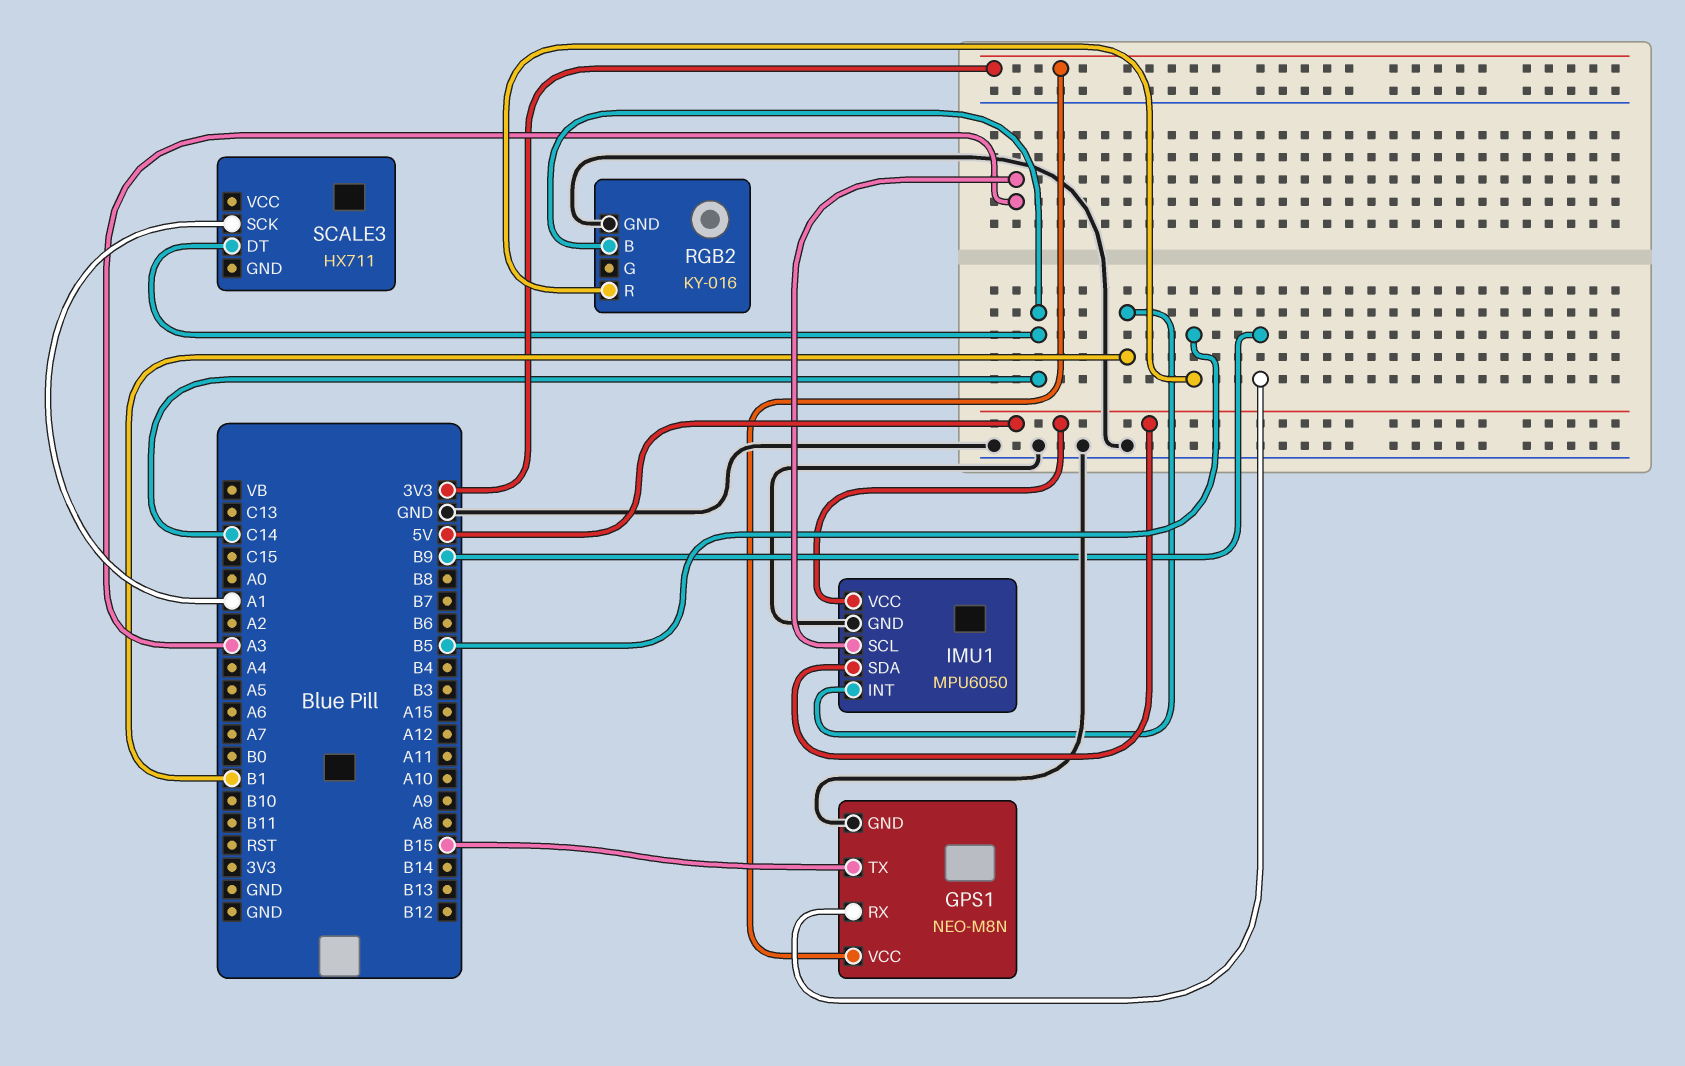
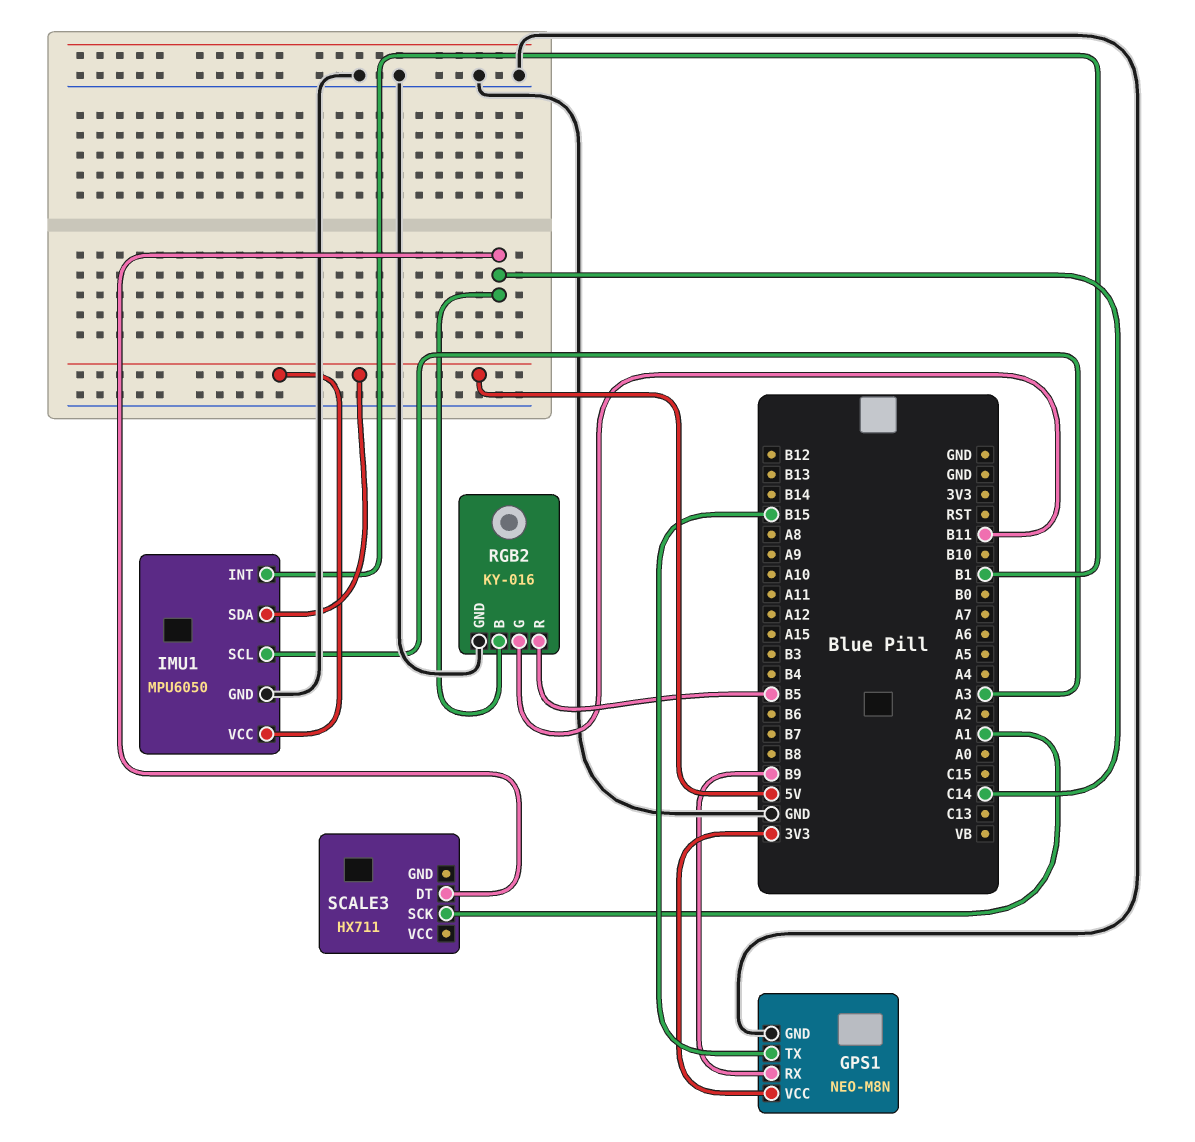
RGB2 pin G: none -> B11

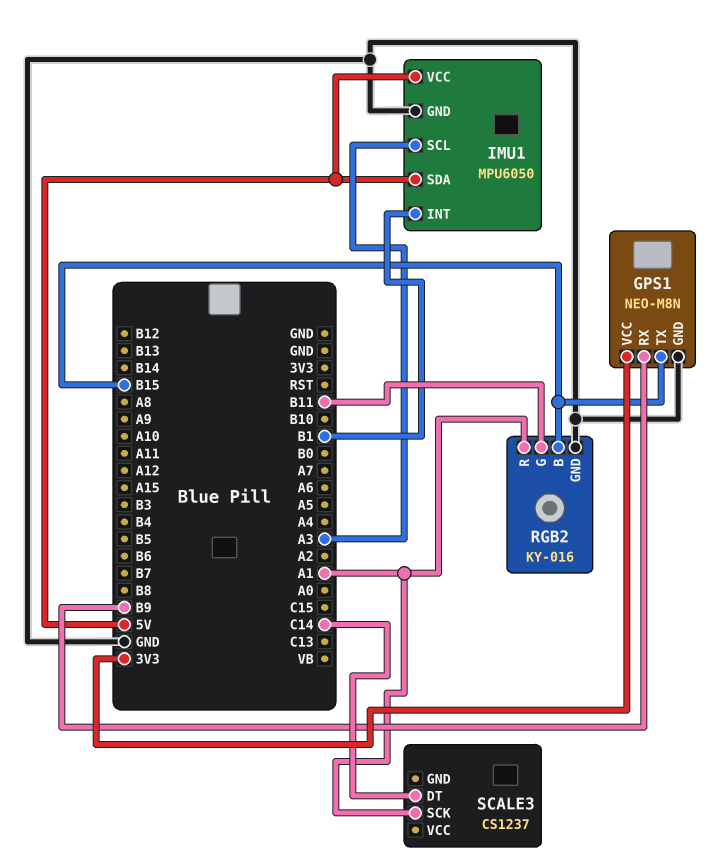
RGB2 pin B: C14 -> B15
RGB2 pin R: B5 -> A1
SCALE3: HX711 -> CS1237

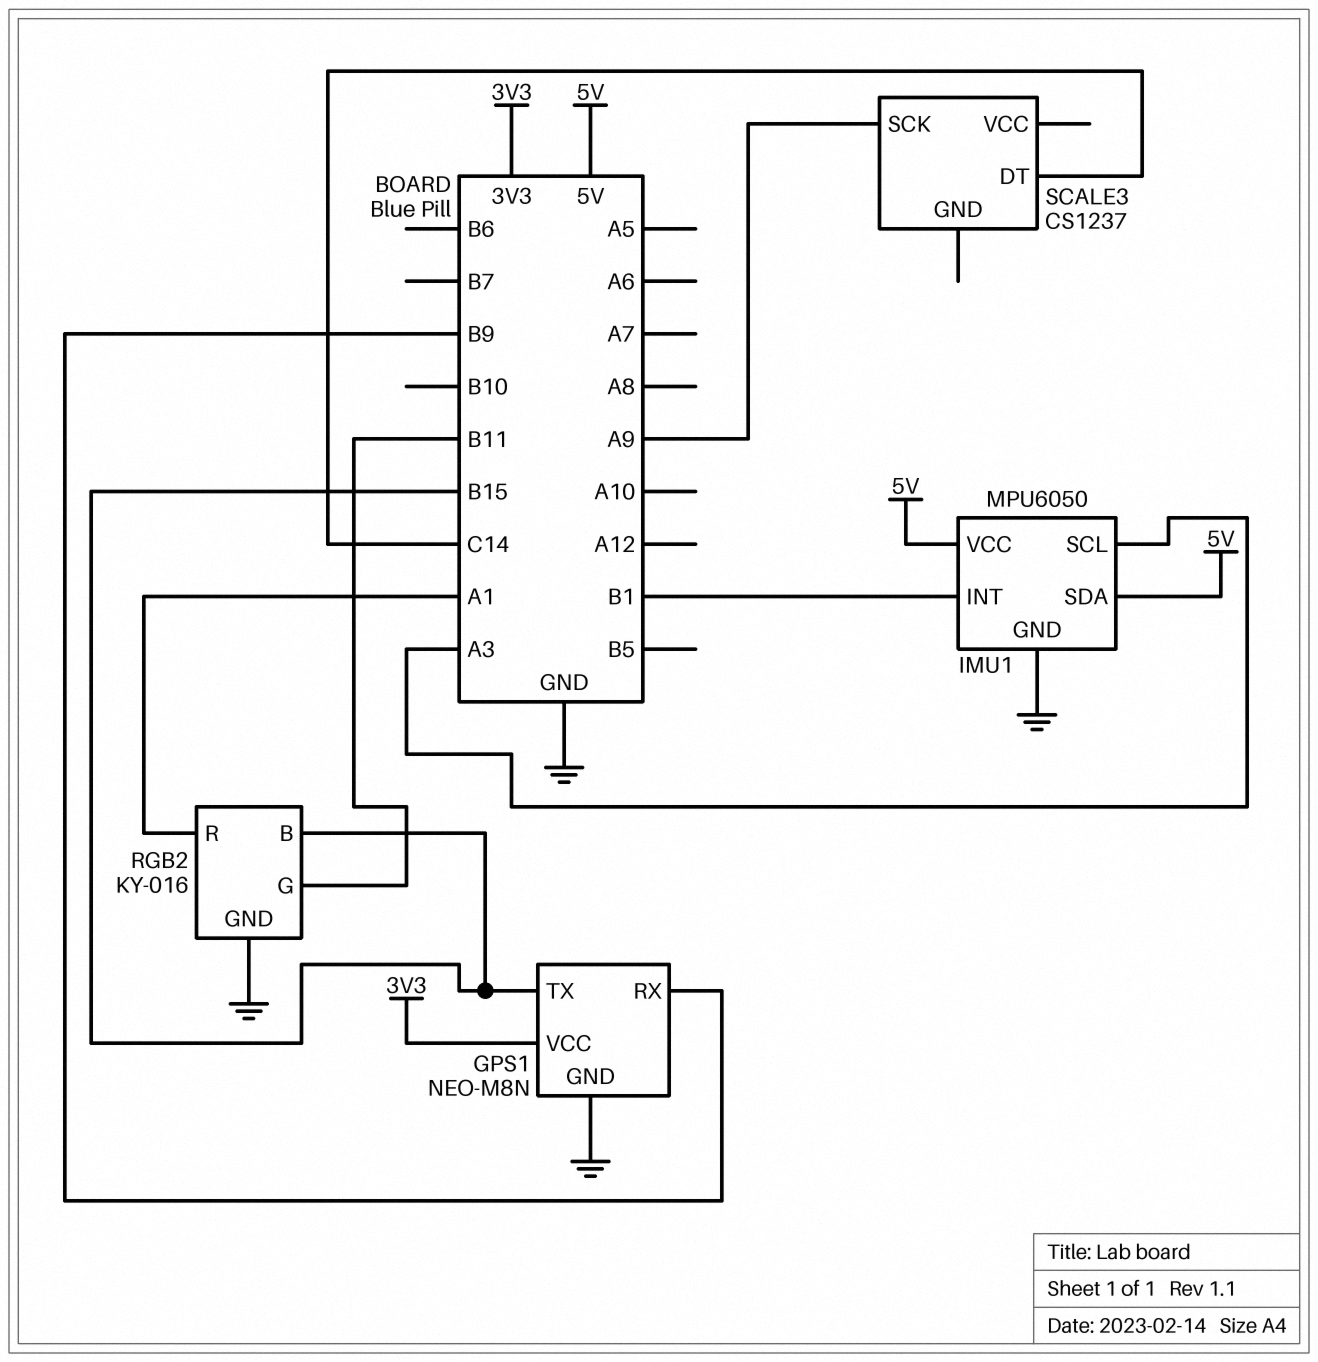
SCALE3 pin SCK: A1 -> A9

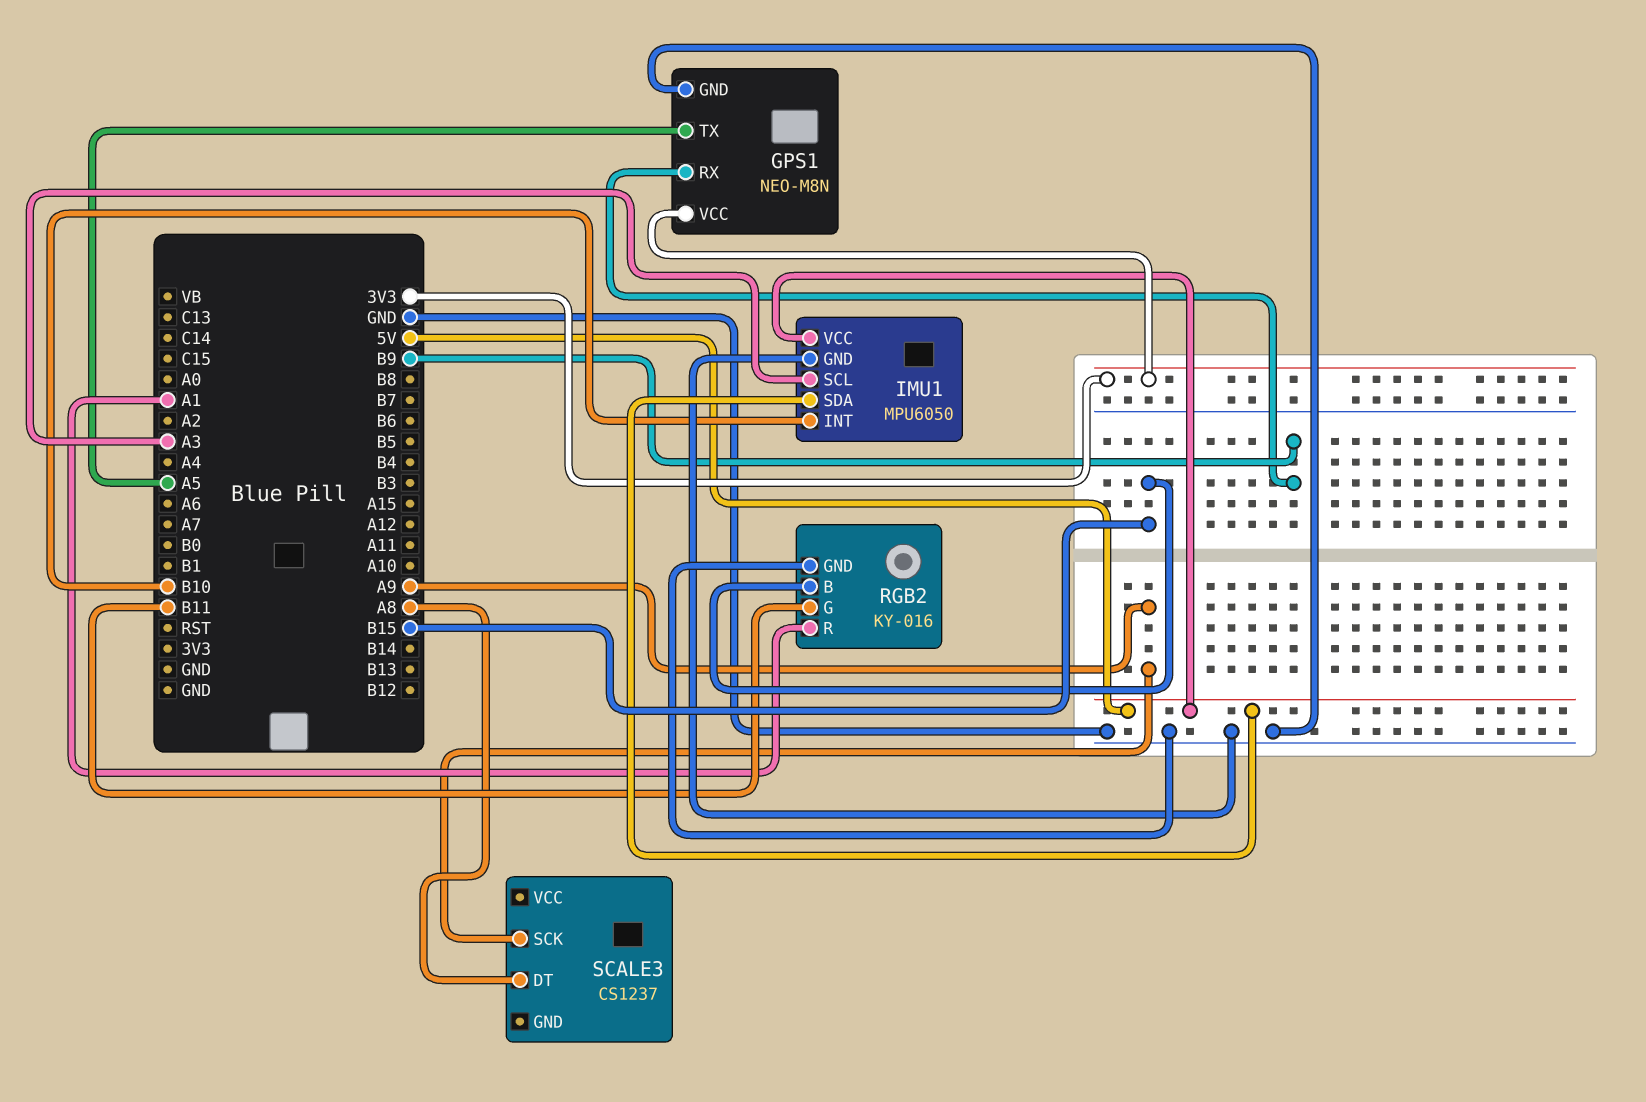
GPS1 pin TX: B15 -> A5
IMU1 pin INT: B1 -> B10
SCALE3 pin DT: C14 -> A8

